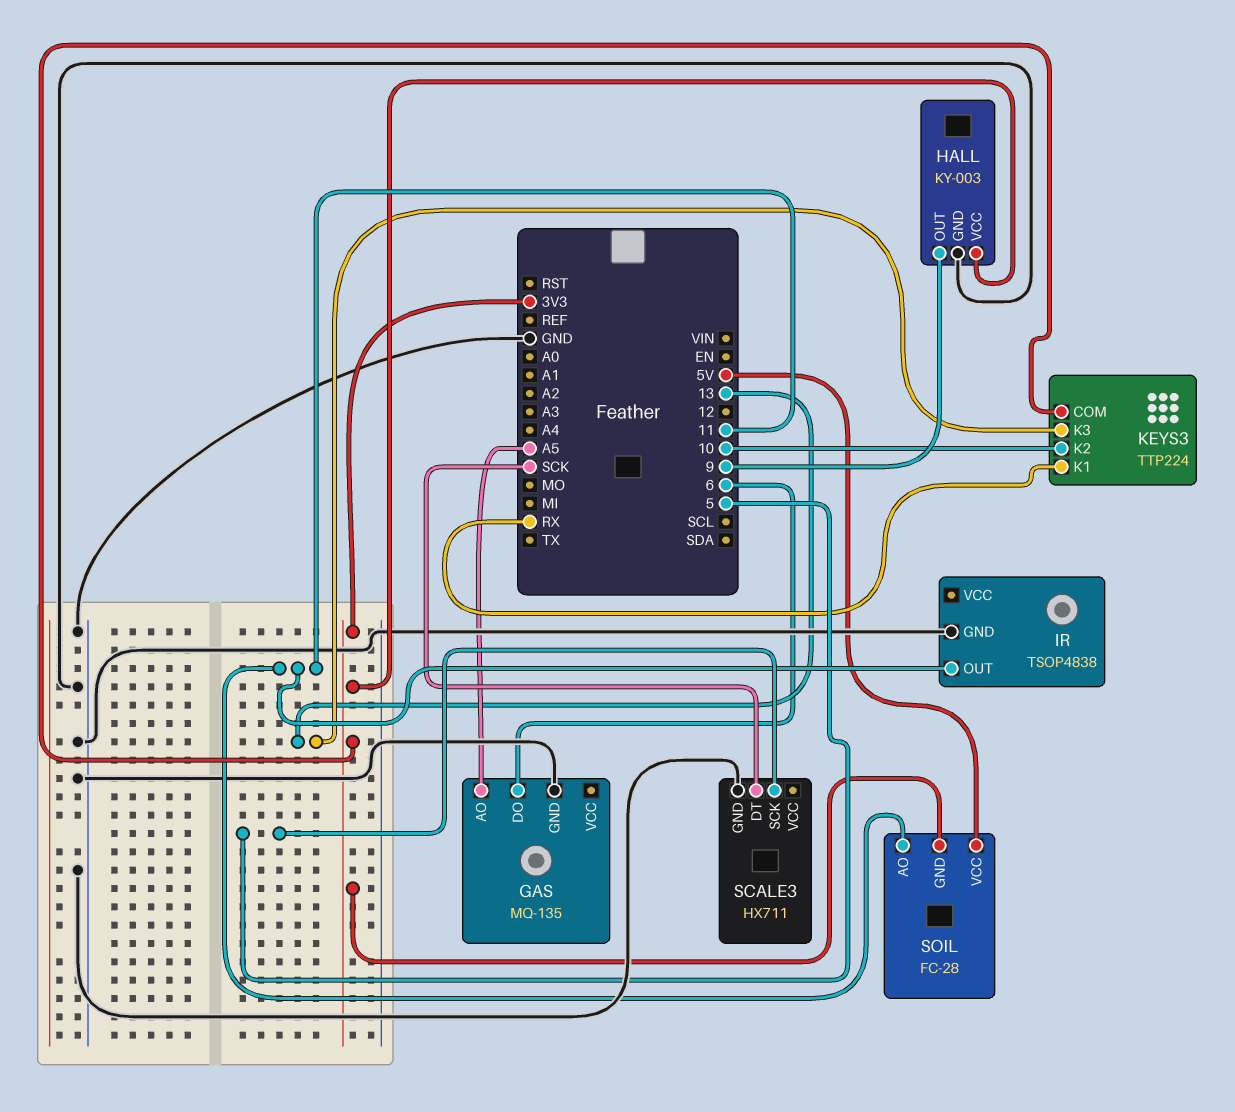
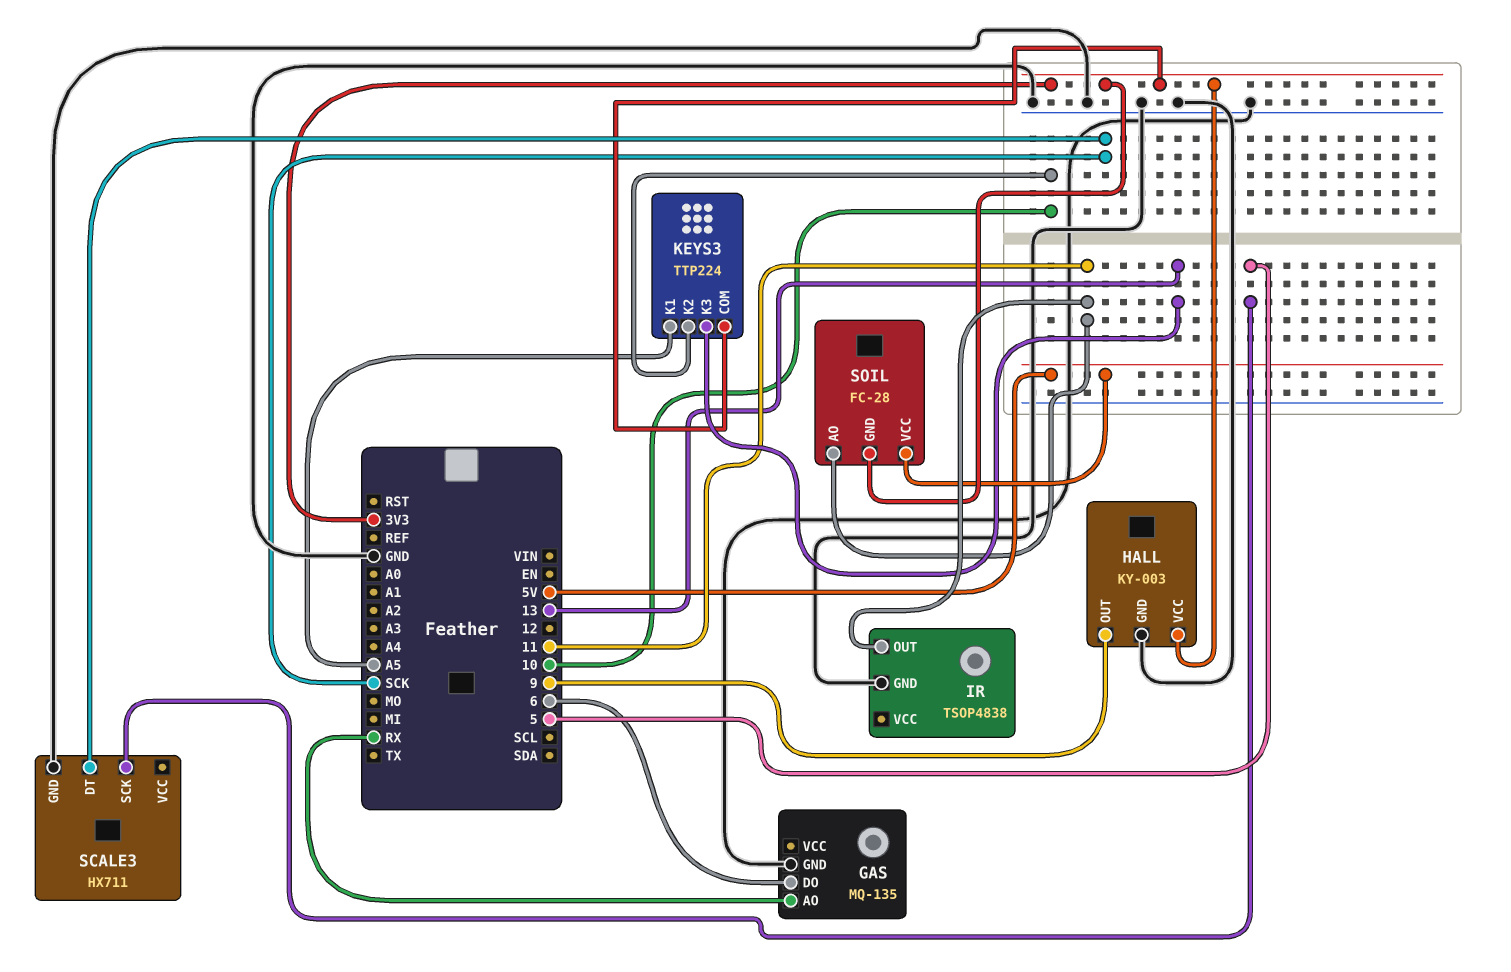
GAS pin AO: A5 -> RX
KEYS3 pin K1: RX -> A5

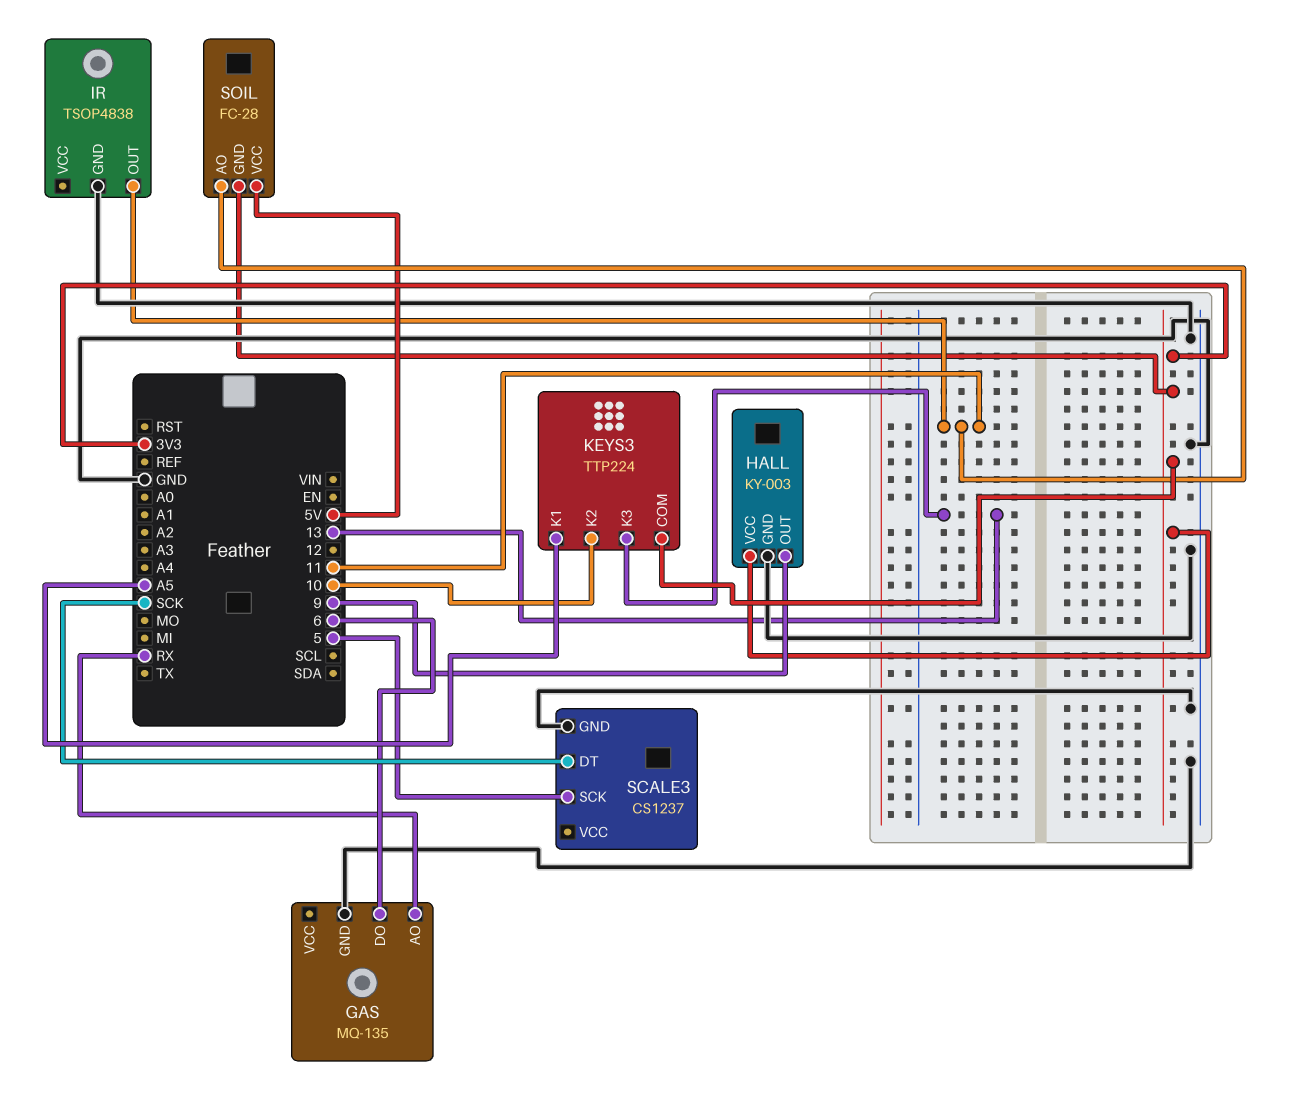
SCALE3: HX711 -> CS1237

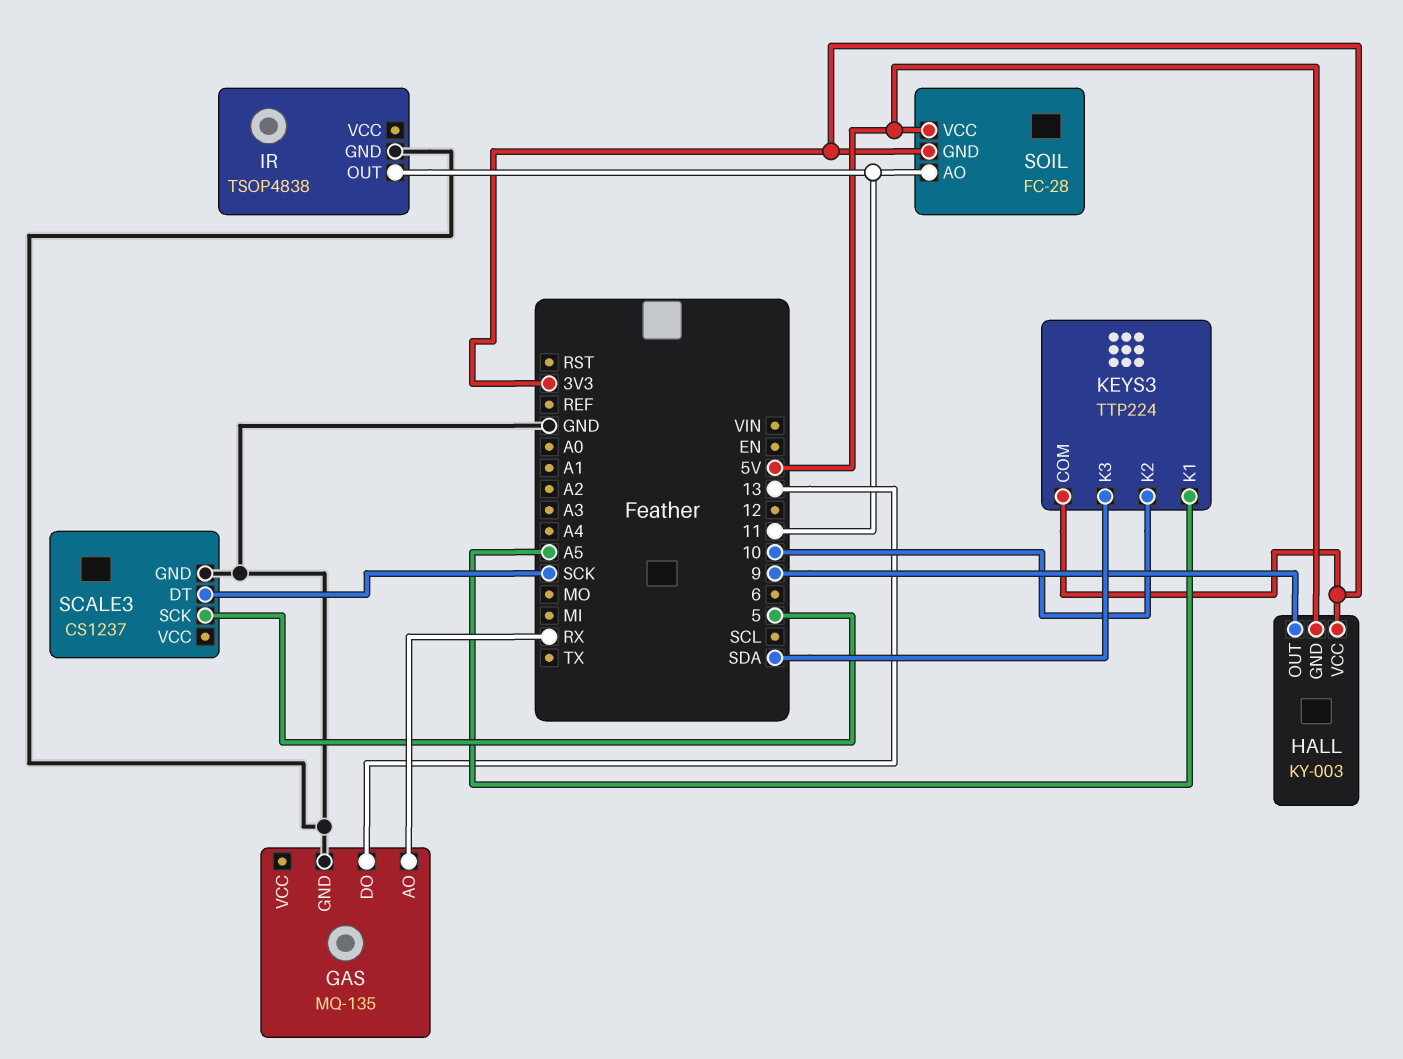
GAS pin DO: 6 -> 13
HALL pin GND: GND -> 5V
KEYS3 pin K3: 13 -> SDA

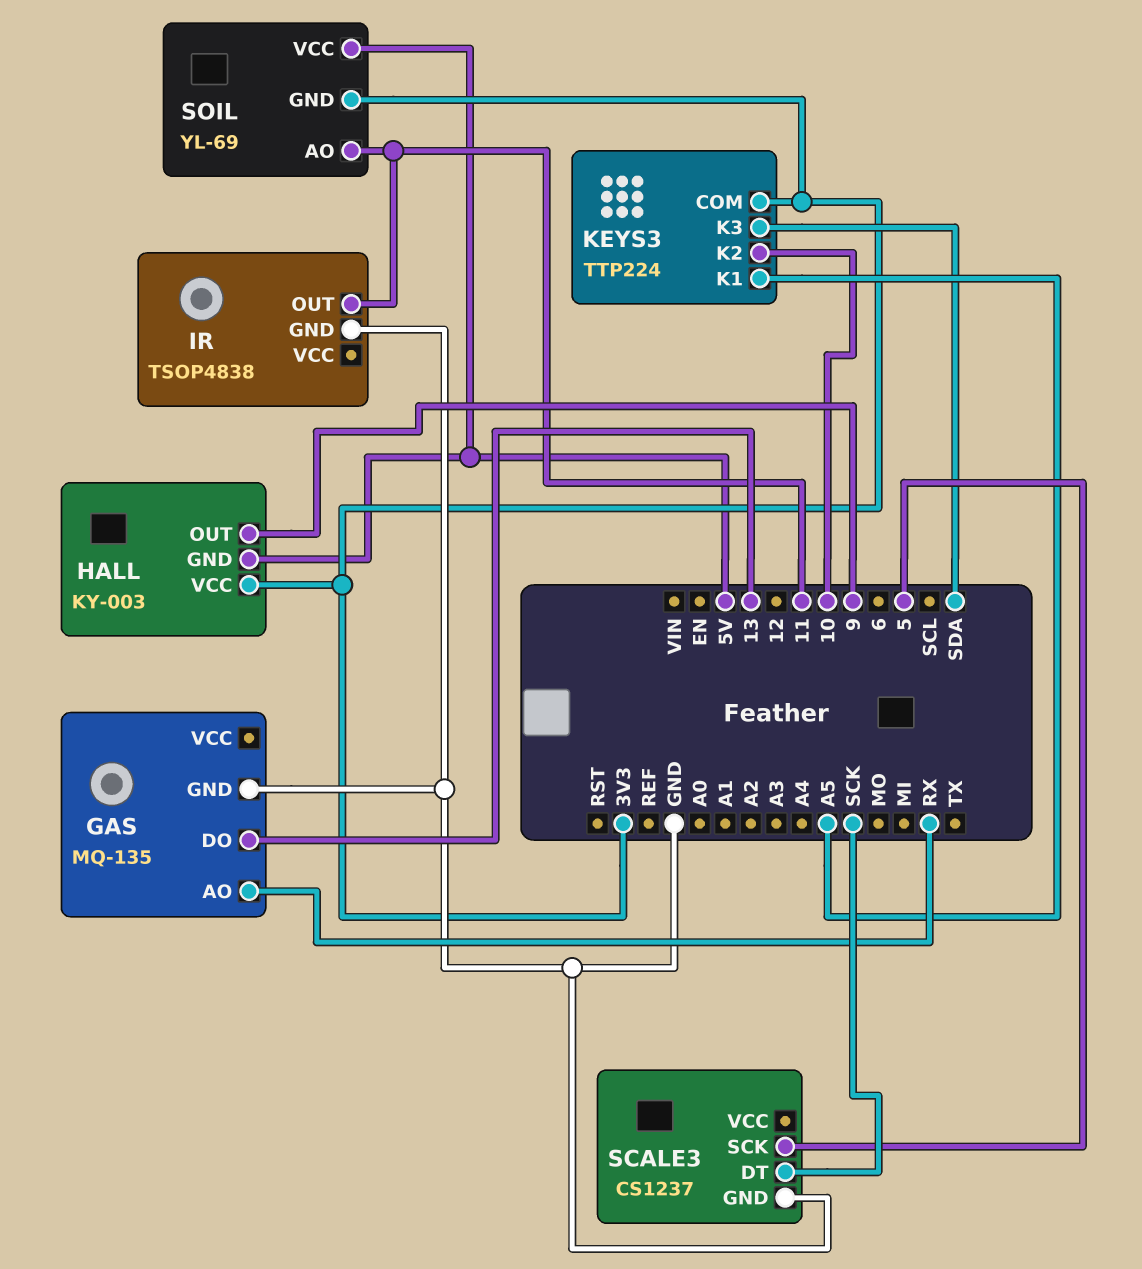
SOIL: FC-28 -> YL-69

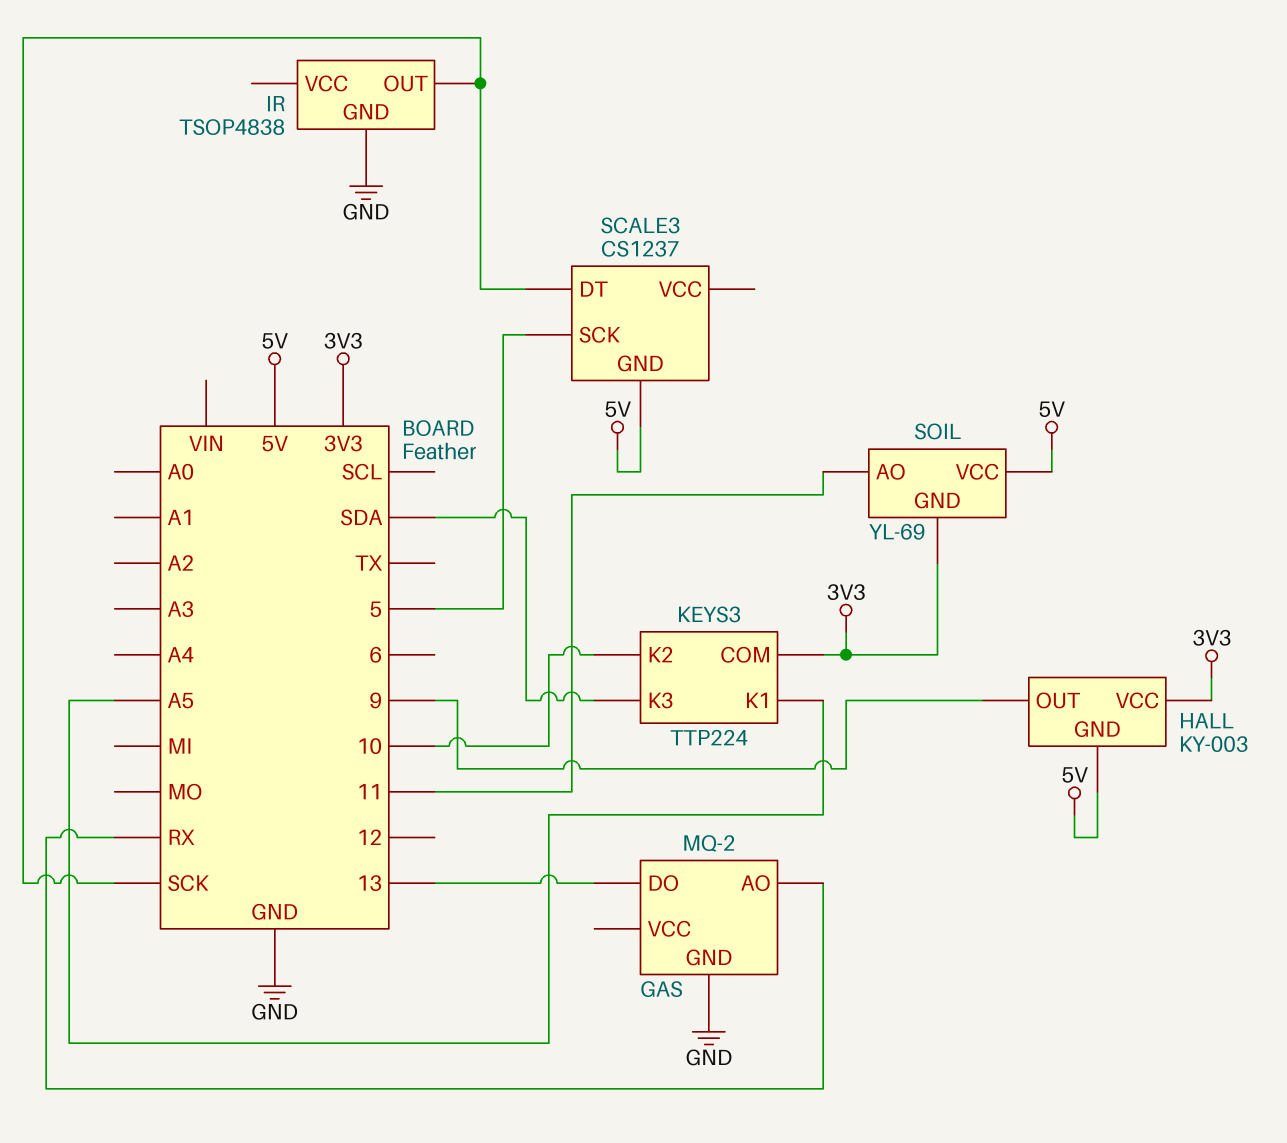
GAS: MQ-135 -> MQ-2
IR pin OUT: 11 -> SCK
SCALE3 pin GND: GND -> 5V

